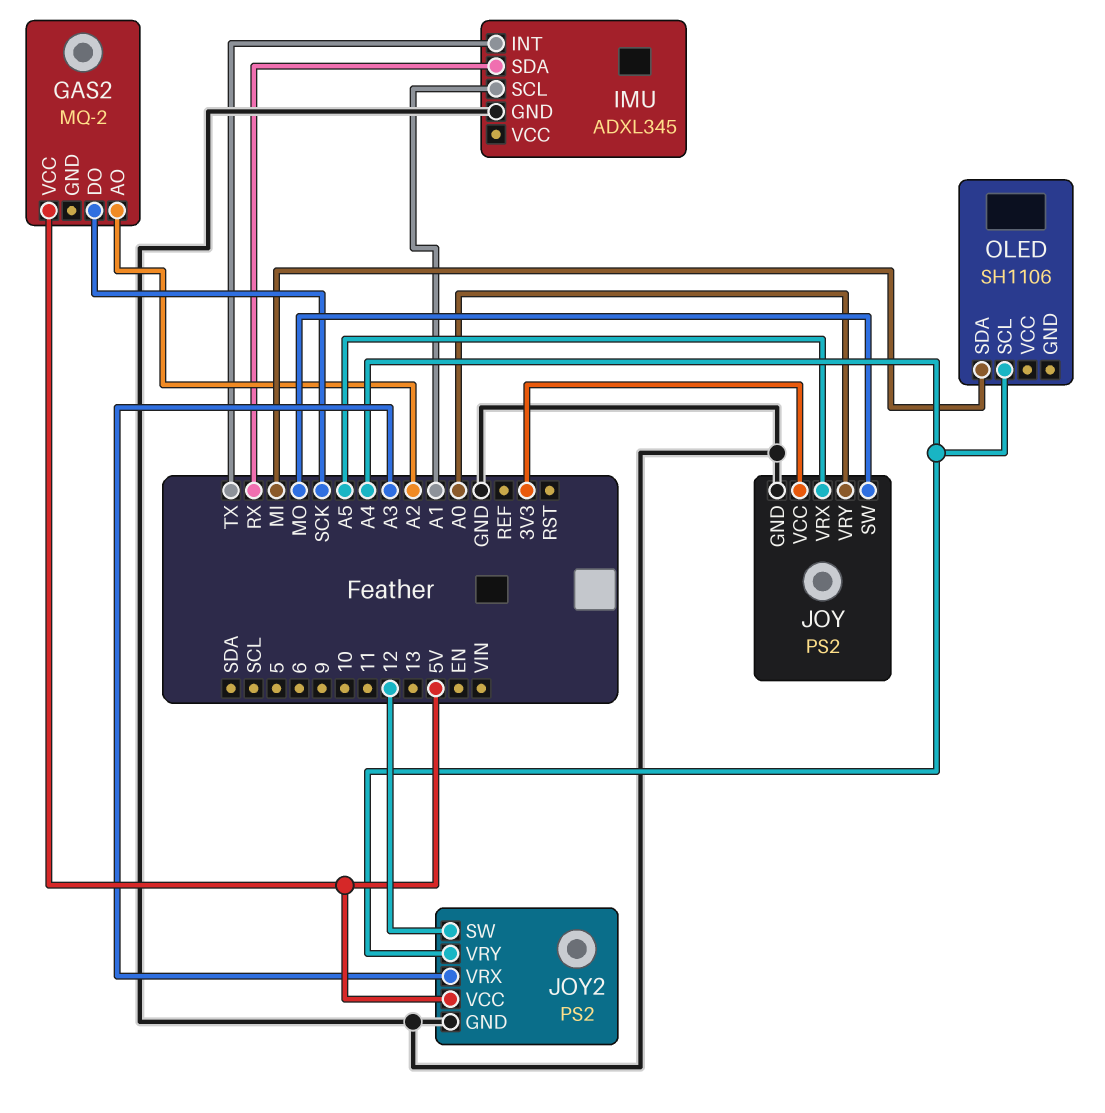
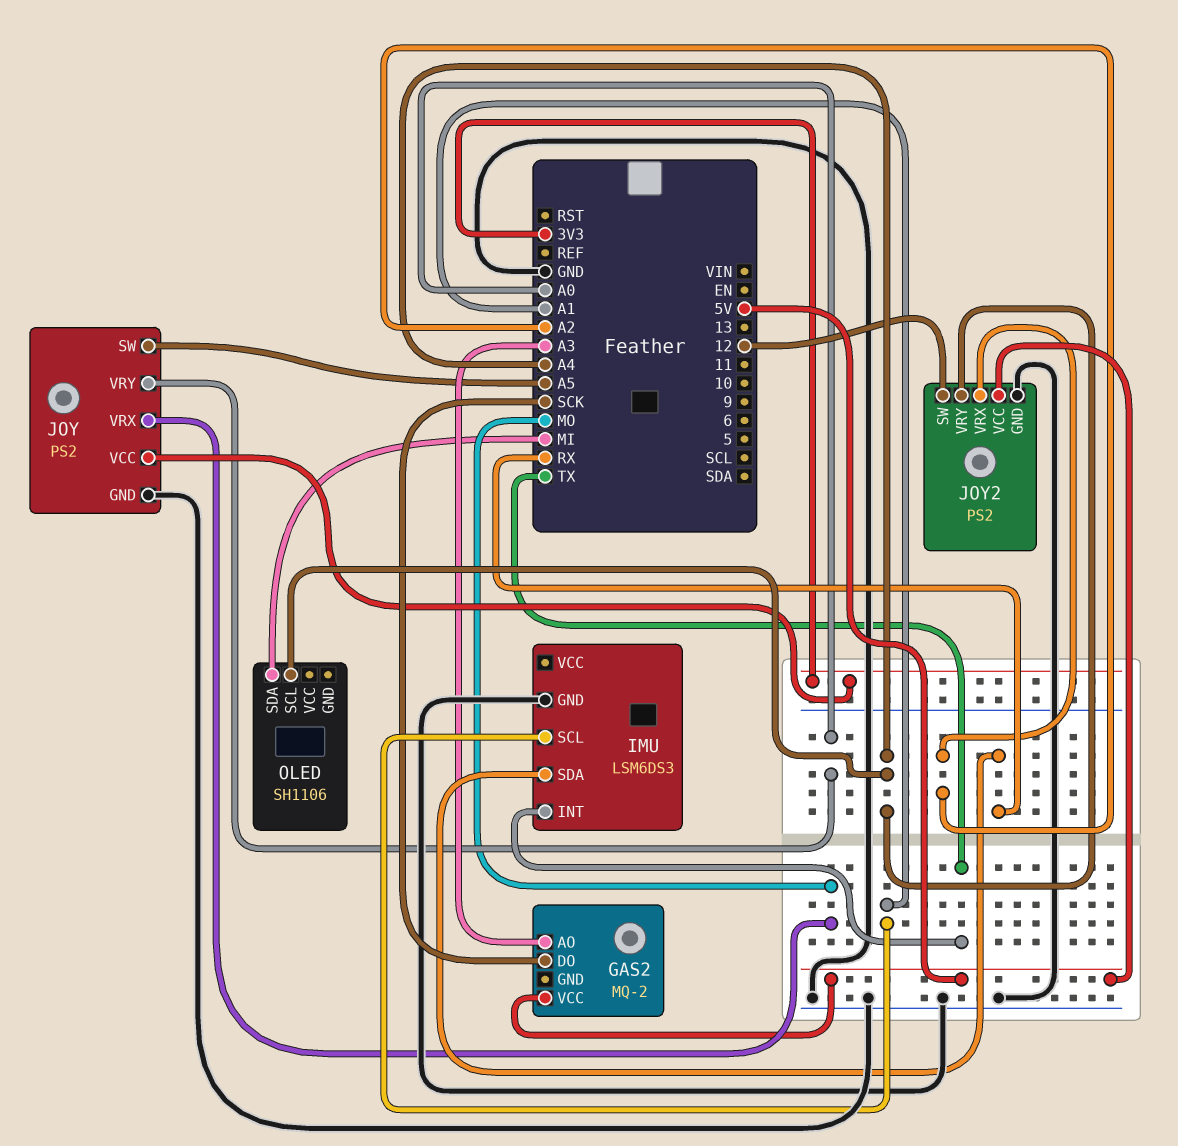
GAS2 pin AO: A2 -> A3
IMU: ADXL345 -> LSM6DS3
JOY pin SW: MO -> A5
JOY pin VRX: A5 -> MO
JOY2 pin VRX: A3 -> A2

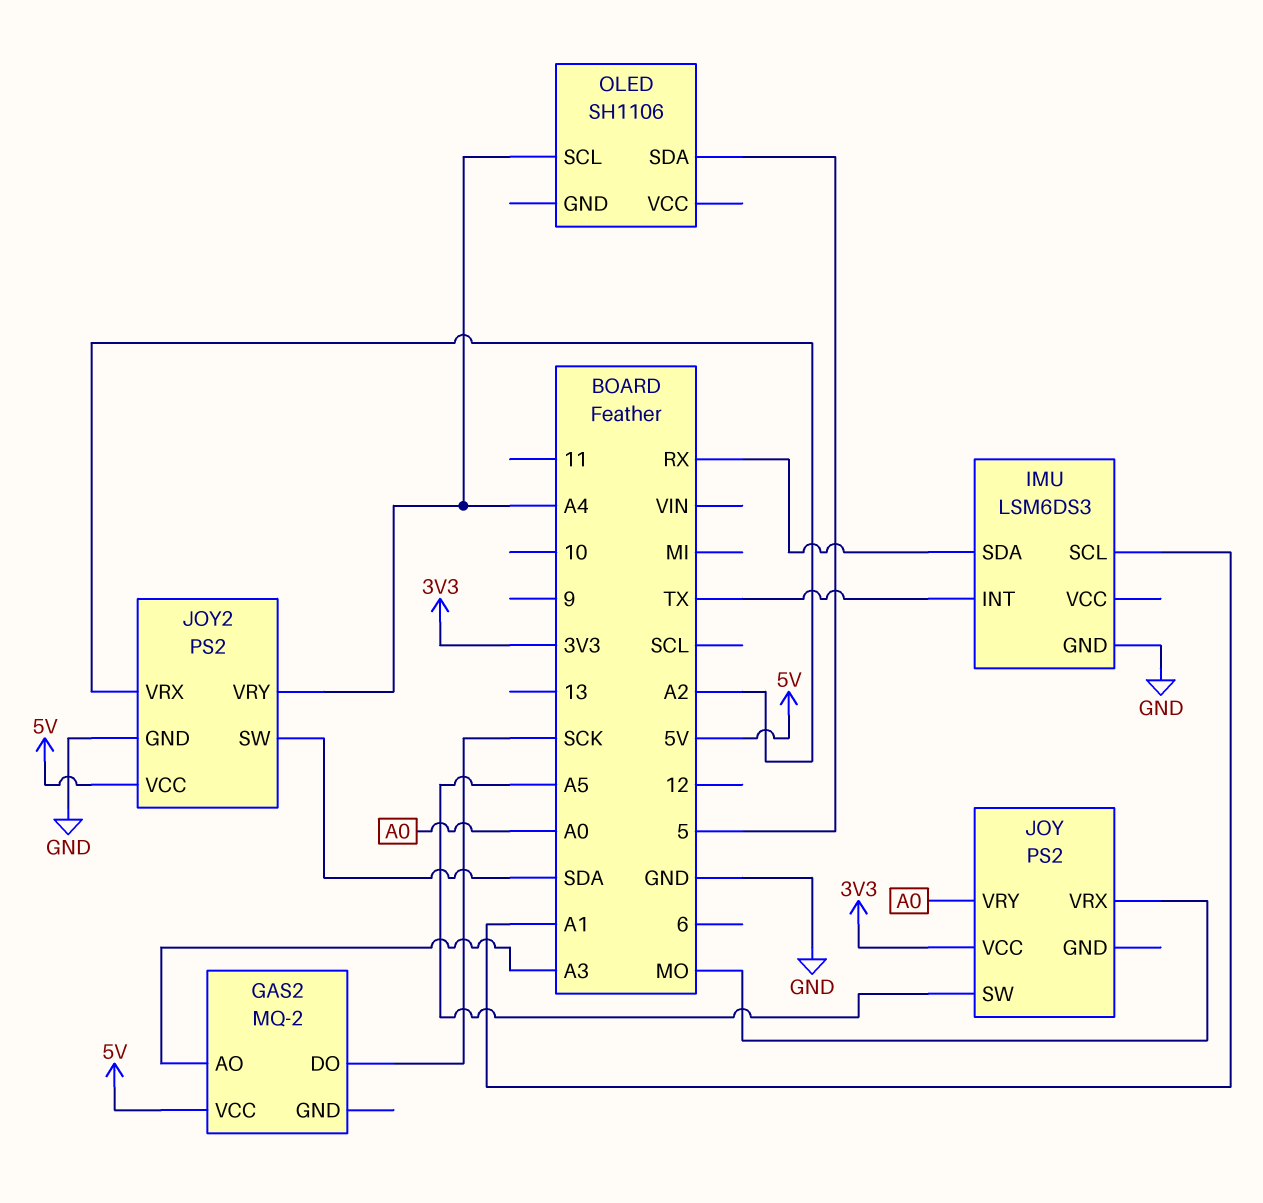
JOY pin GND: GND -> none
JOY2 pin SW: 12 -> SDA
OLED pin SDA: MI -> 5

